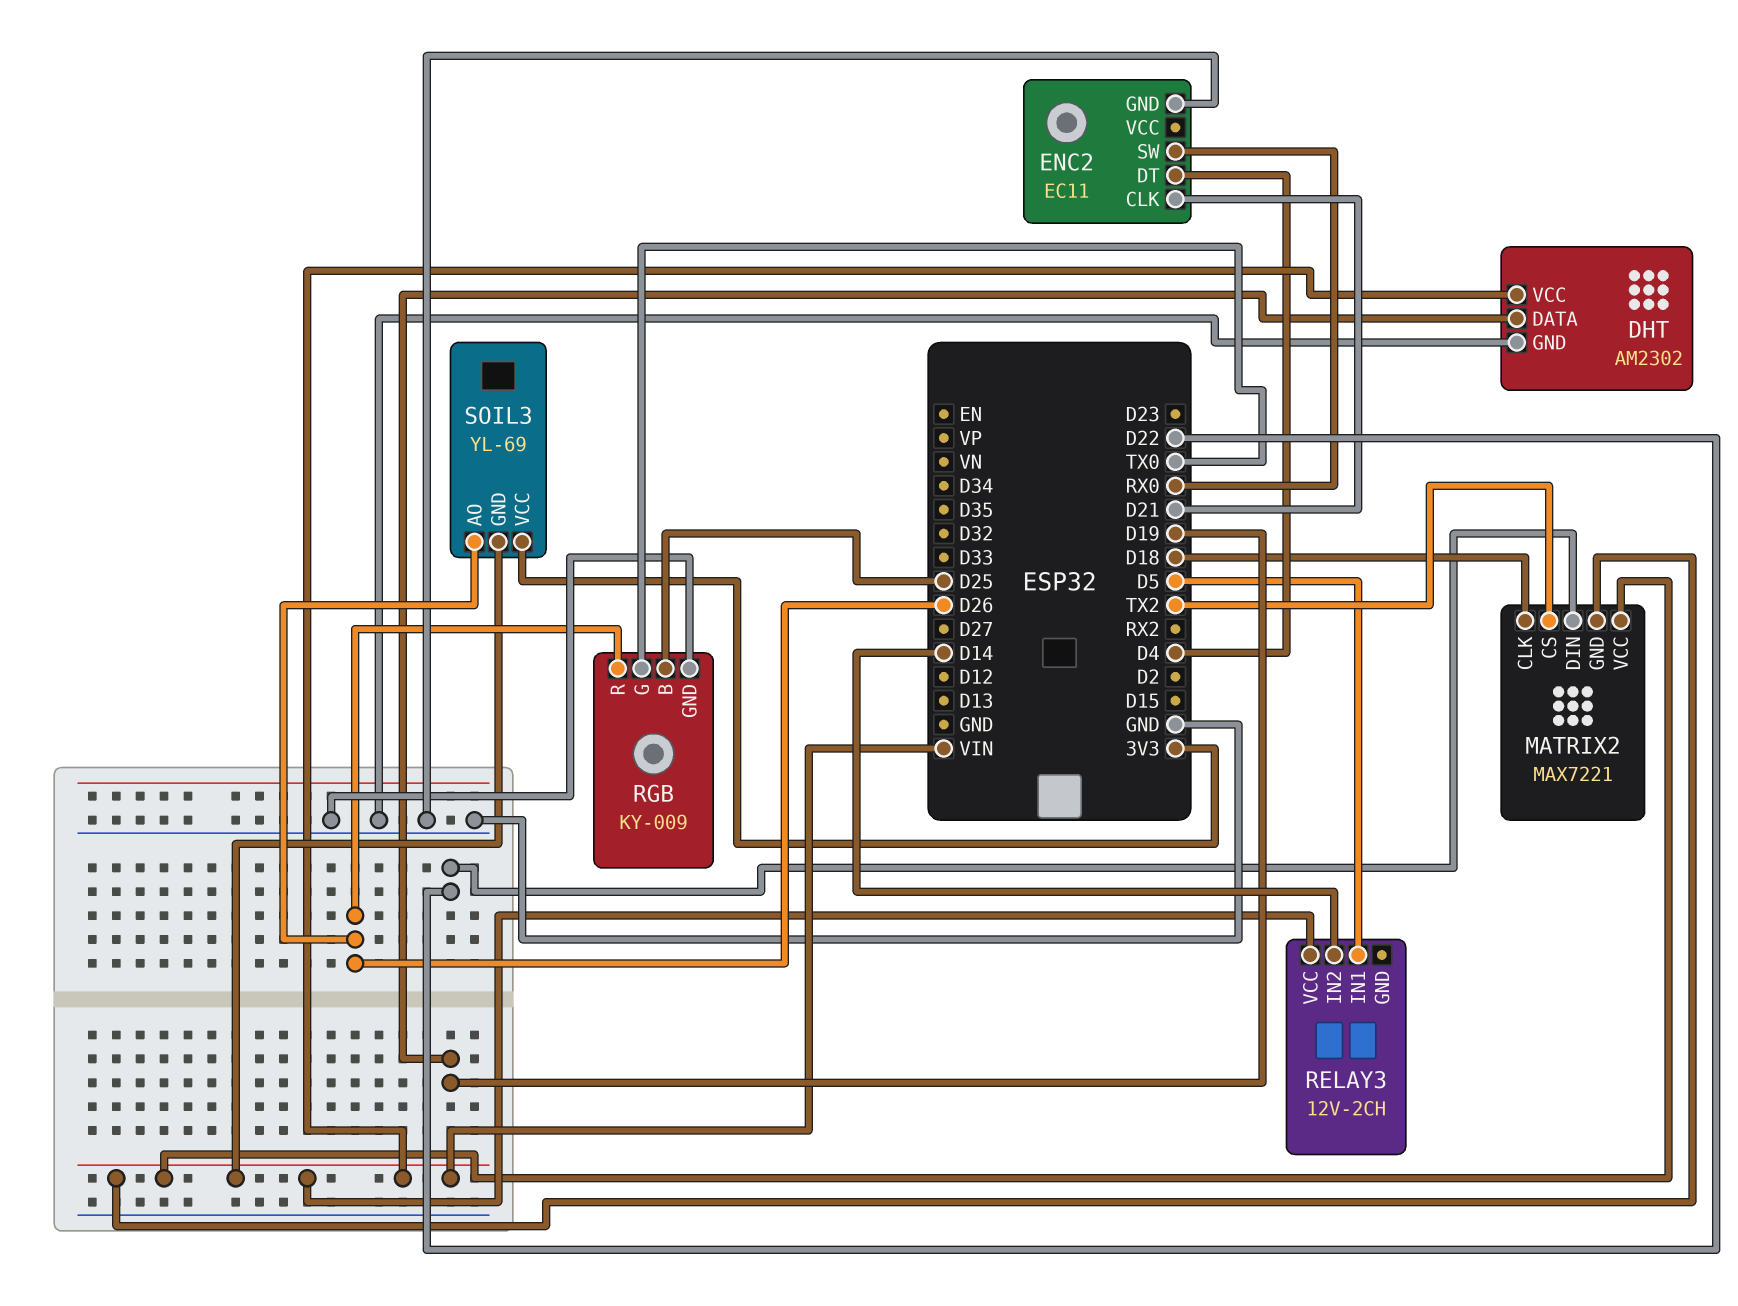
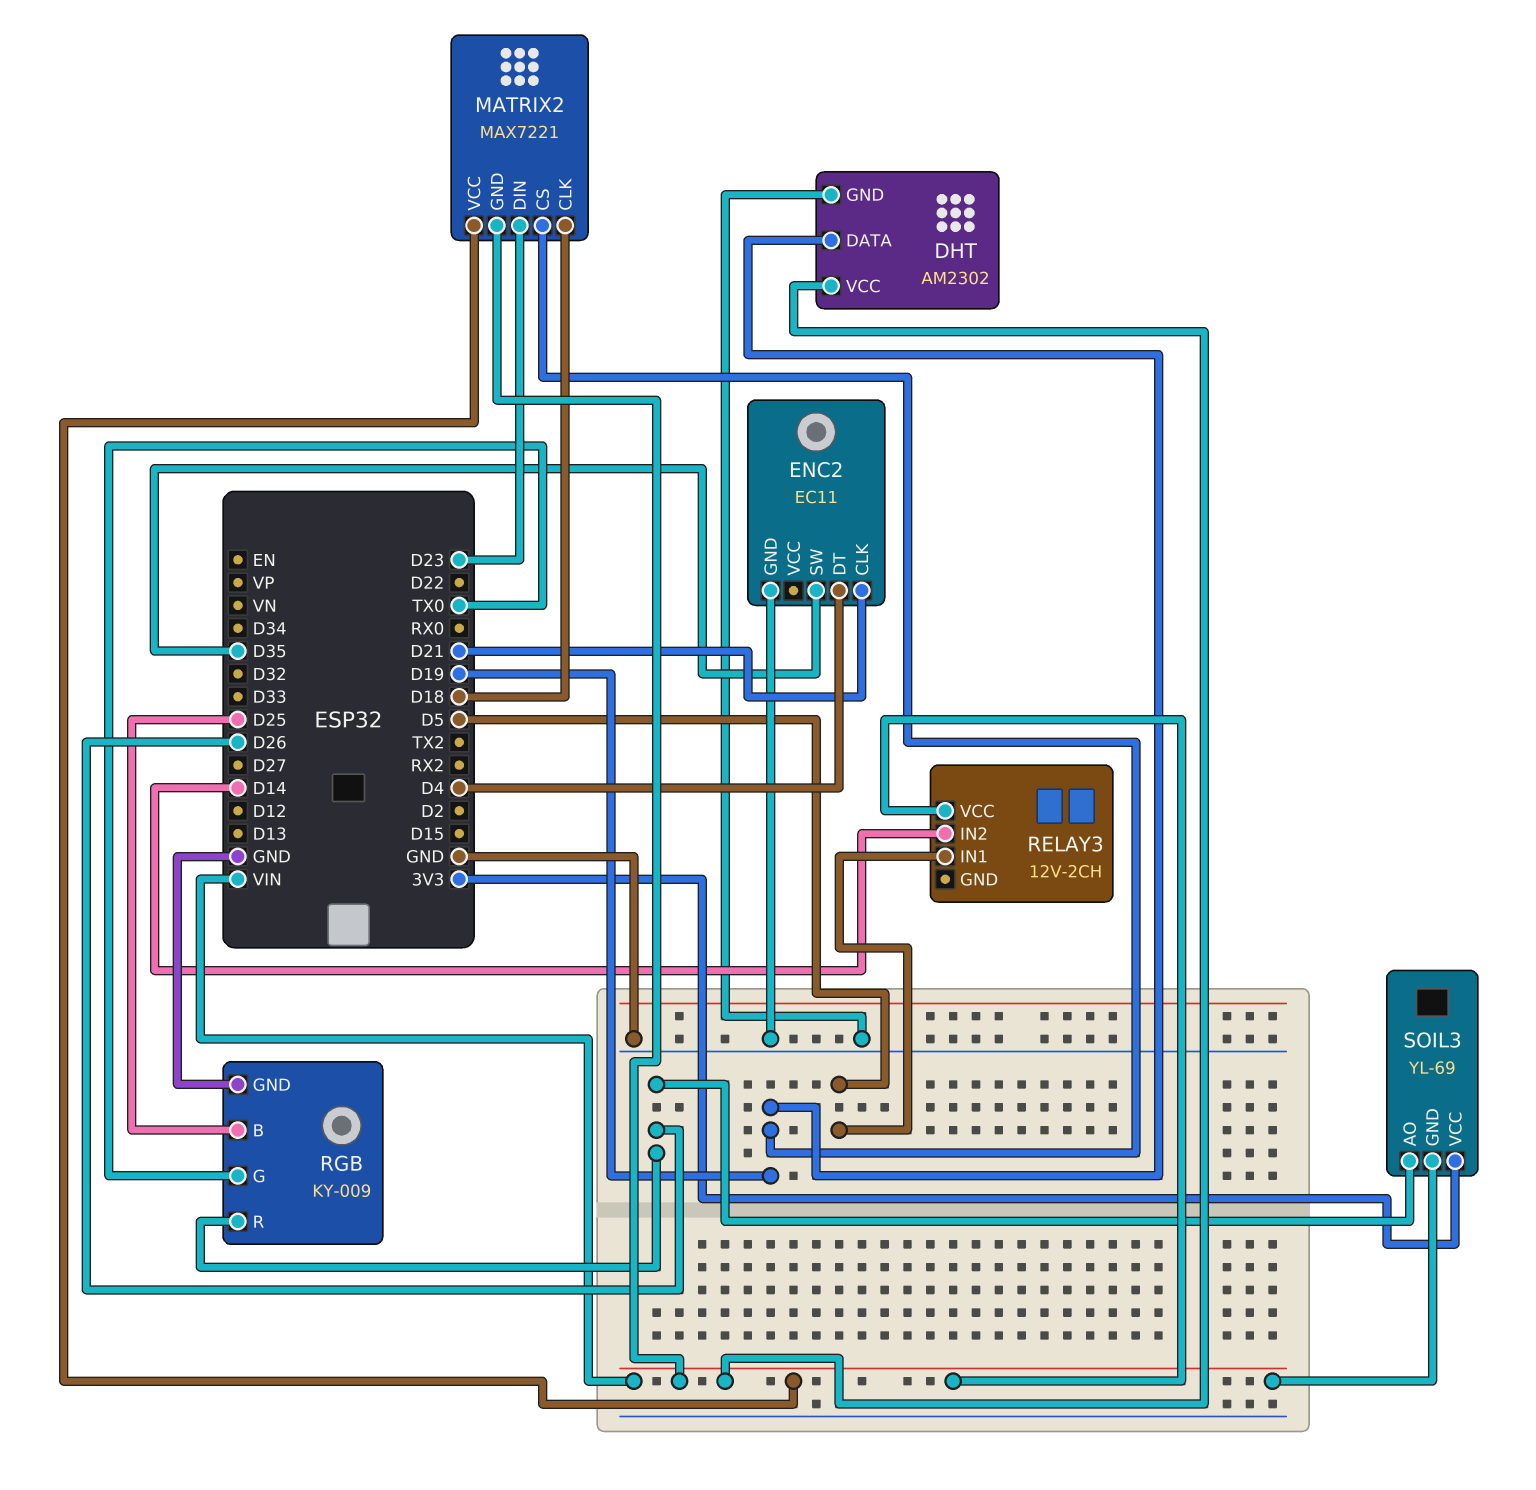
ENC2 pin SW: RX0 -> D35
MATRIX2 pin CS: TX2 -> D19
MATRIX2 pin DIN: D22 -> D23

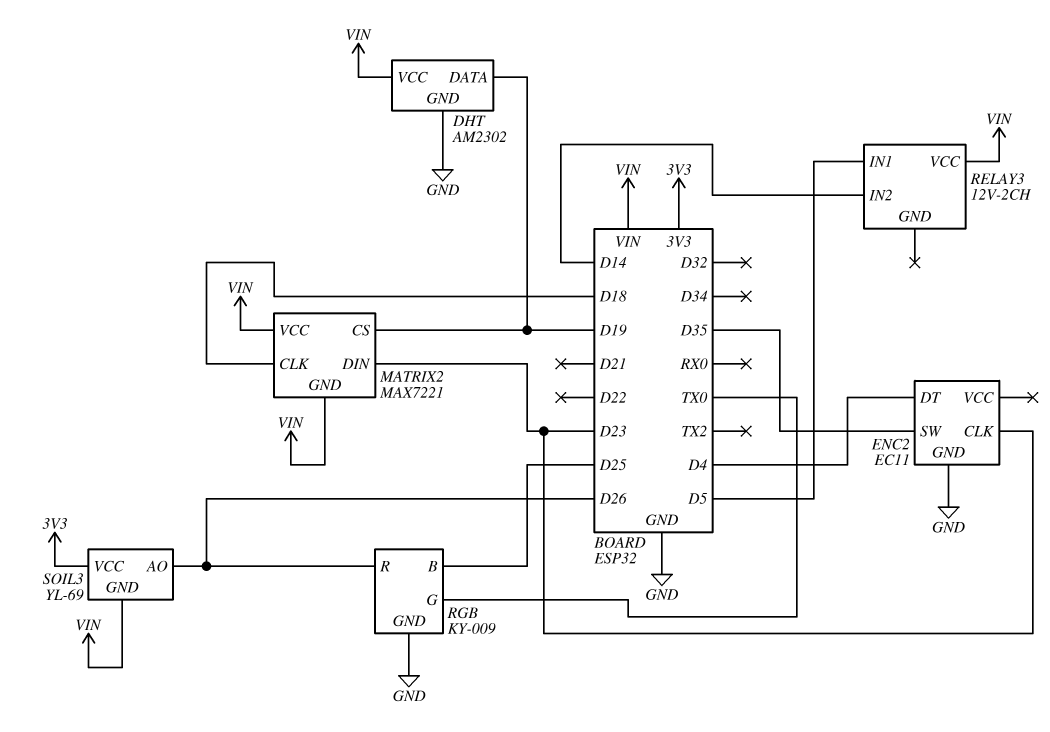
ENC2 pin CLK: D21 -> D23

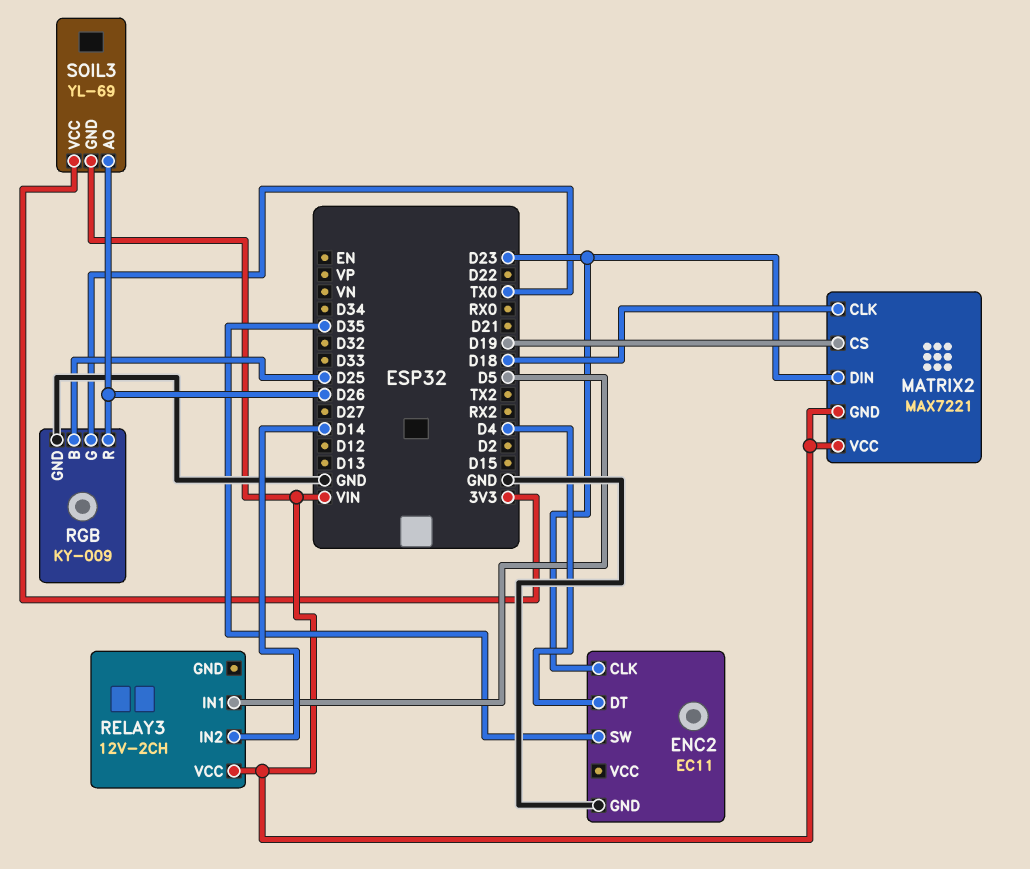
DHT: AM2302 -> none
DHT pin DATA: D19 -> none
DHT pin GND: GND -> none
DHT pin VCC: VIN -> none

